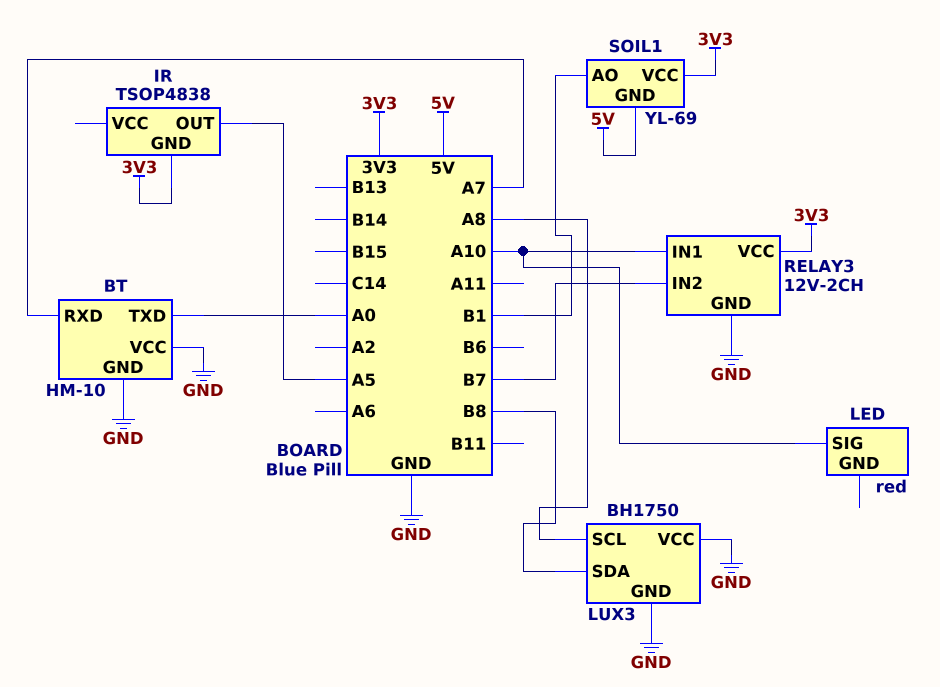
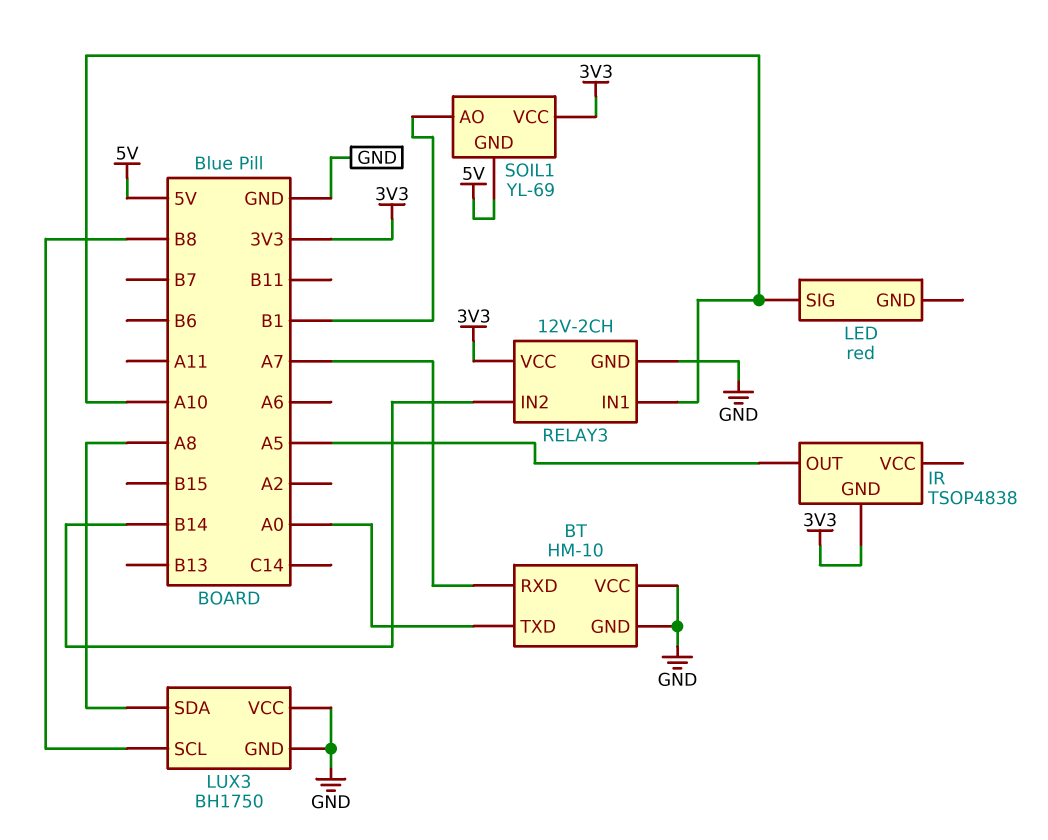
LUX3 pin SCL: A8 -> B8
LUX3 pin SDA: B8 -> A8
RELAY3 pin IN2: B7 -> B14

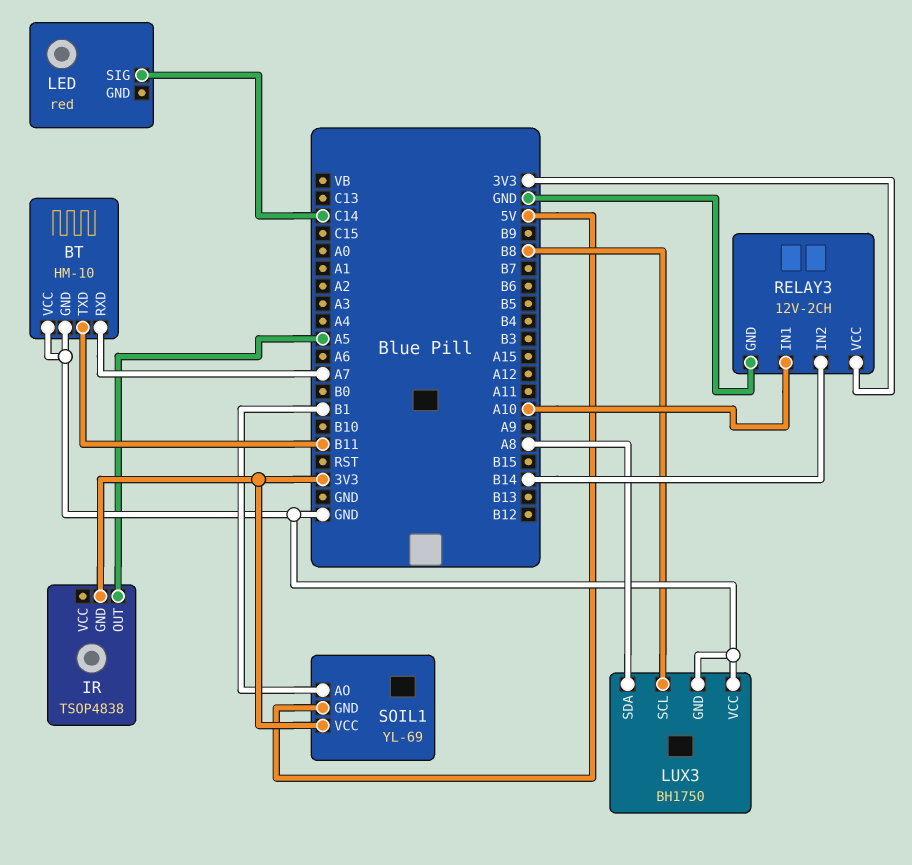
BT pin TXD: A0 -> B11
LED pin SIG: A10 -> C14

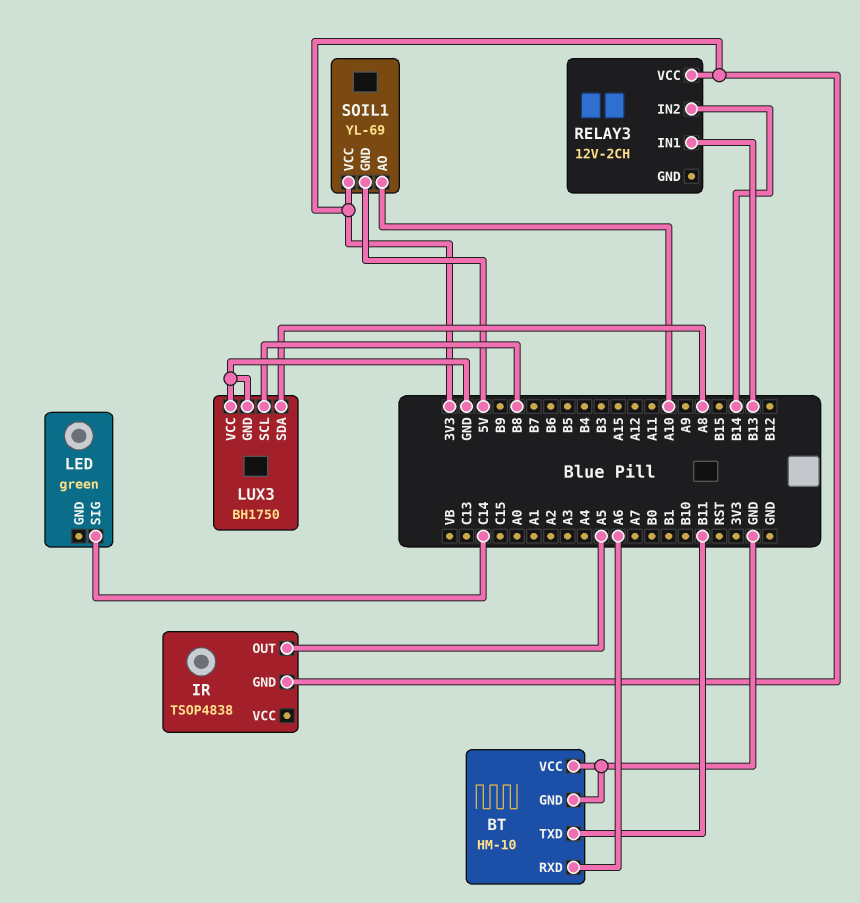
BT pin RXD: A7 -> A6
LED: red -> green
RELAY3 pin GND: GND -> none
RELAY3 pin IN1: A10 -> B13
SOIL1 pin AO: B1 -> A10

